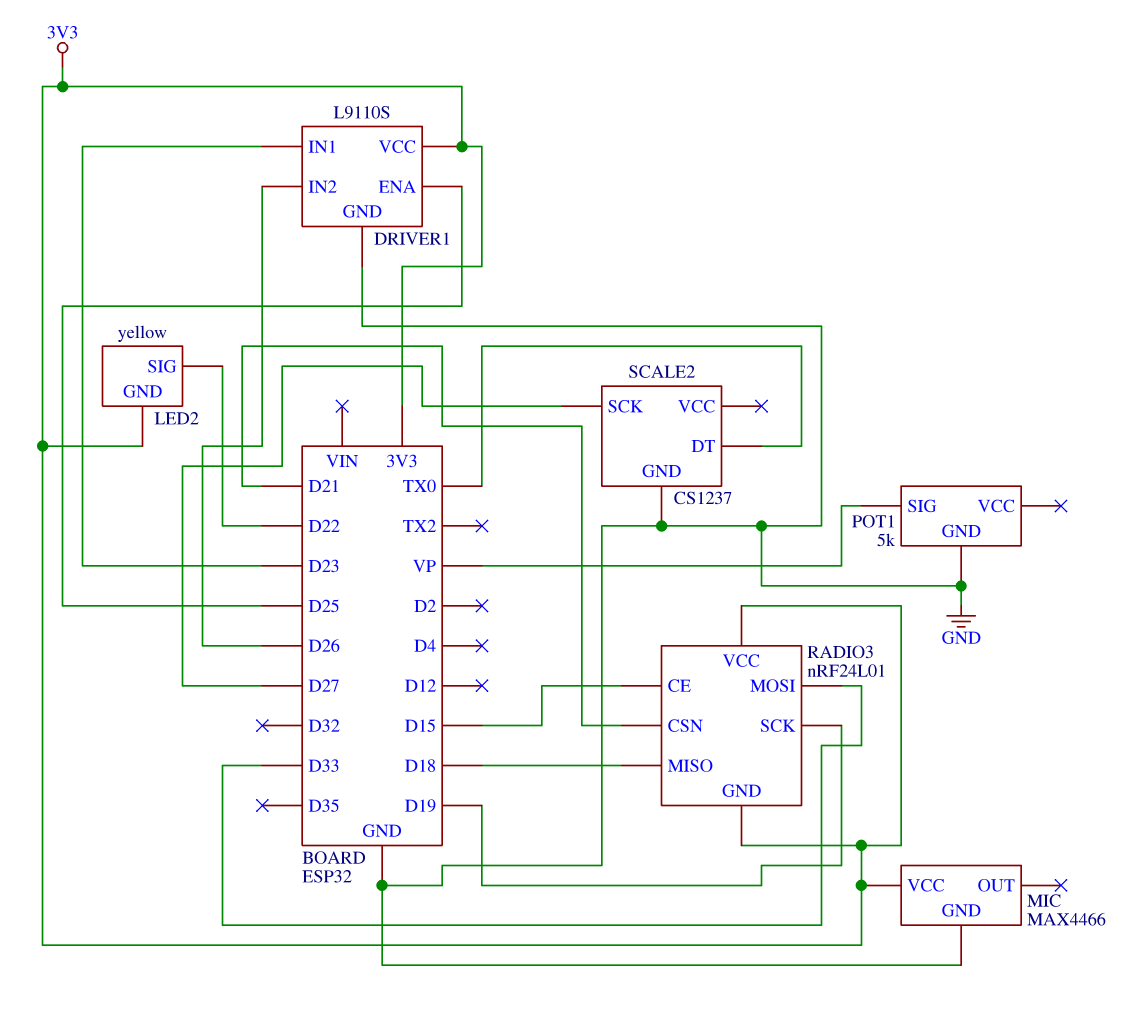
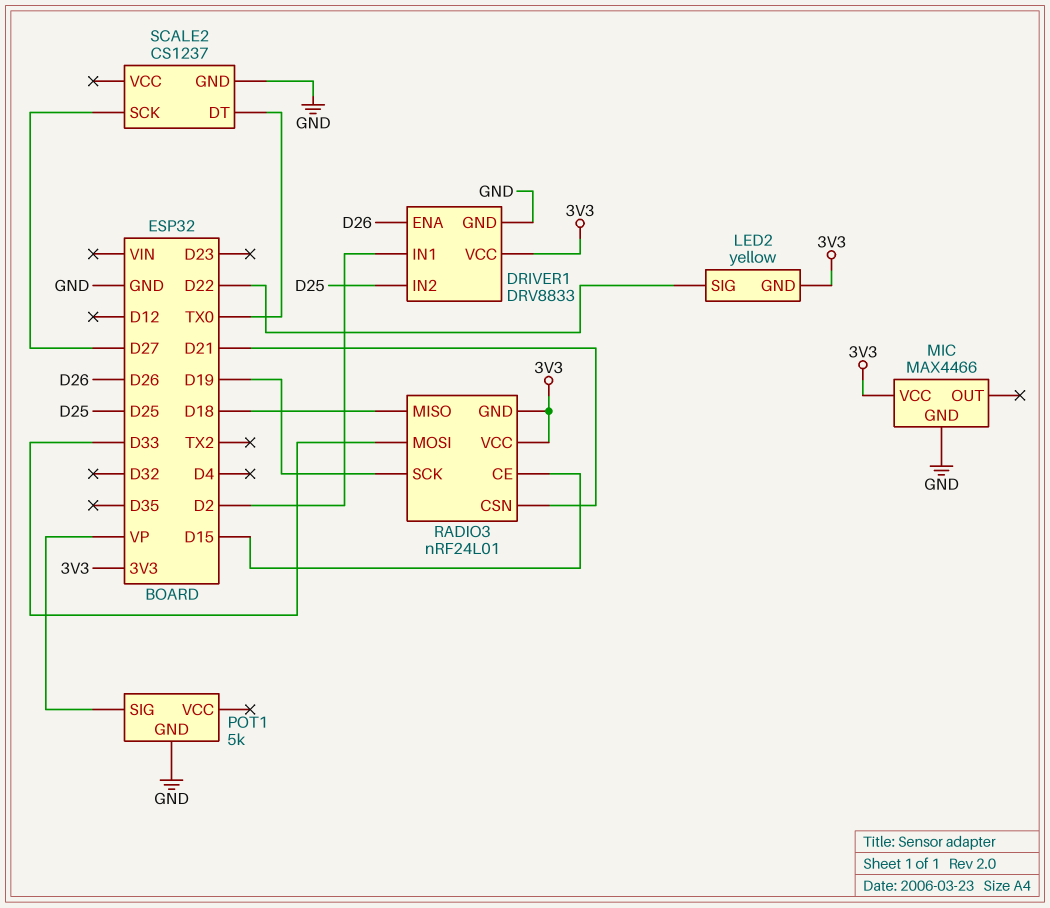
DRIVER1: L9110S -> DRV8833
DRIVER1 pin ENA: D25 -> D26
DRIVER1 pin IN1: D23 -> D2
DRIVER1 pin IN2: D26 -> D25

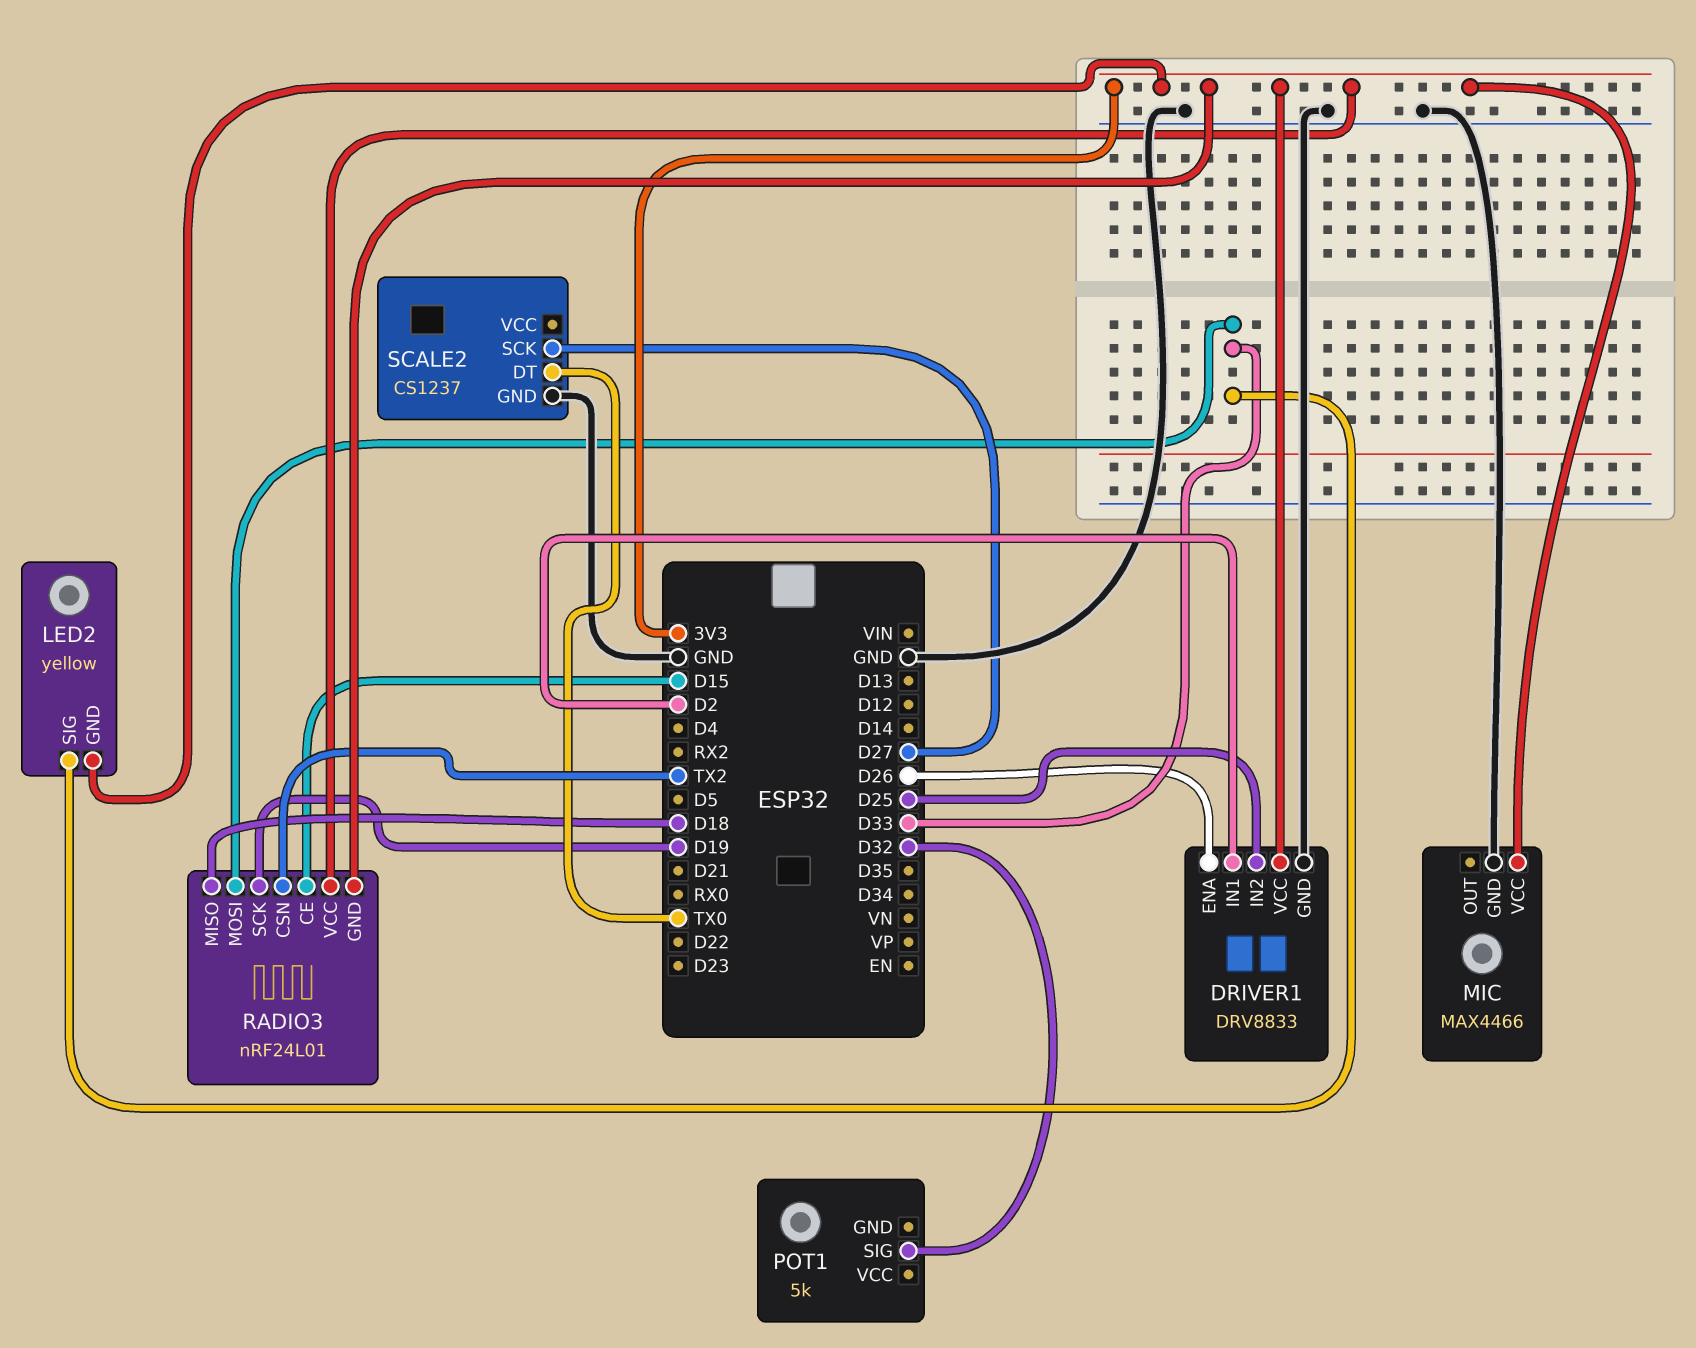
LED2 pin SIG: D22 -> D33
POT1 pin GND: GND -> none
POT1 pin SIG: VP -> D32
RADIO3 pin CSN: D21 -> TX2

